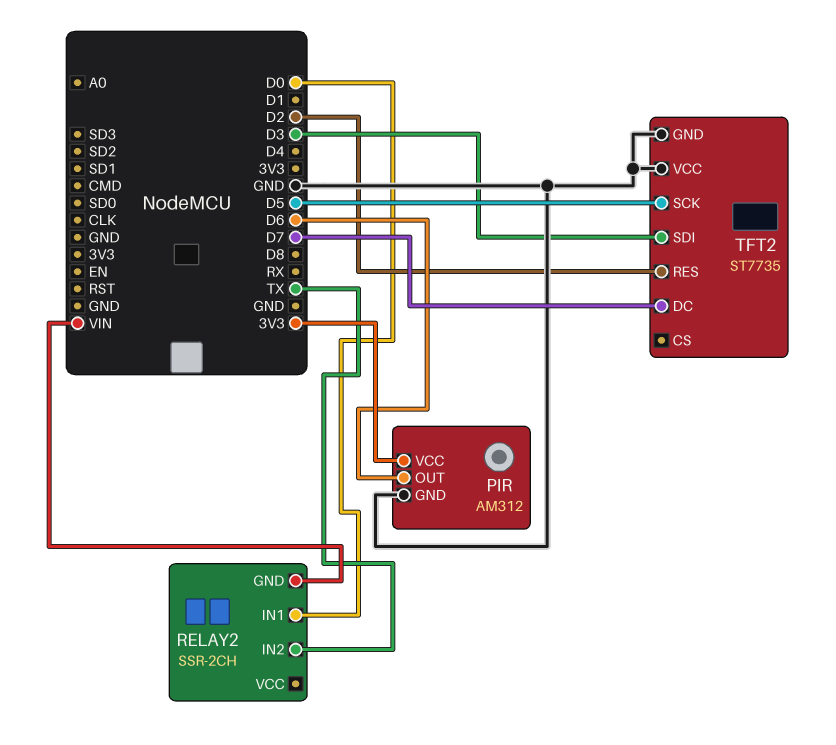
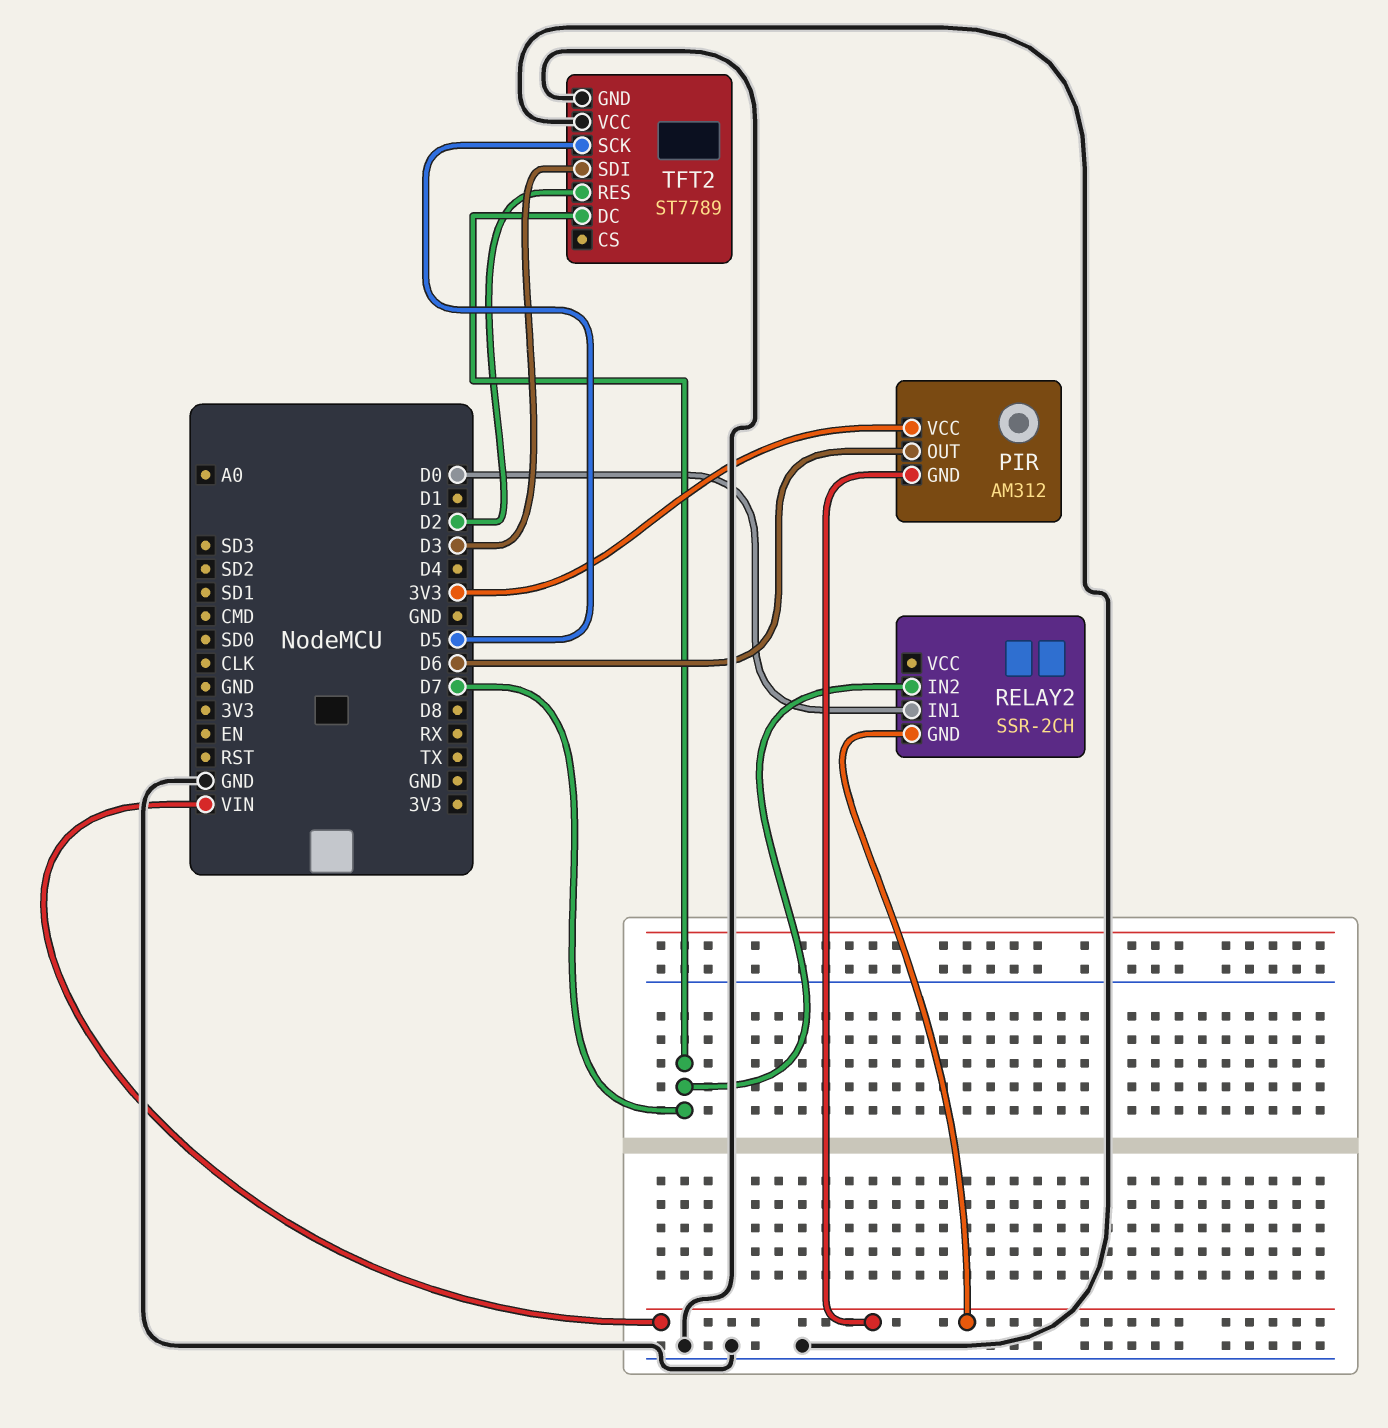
PIR pin GND: GND -> VIN
RELAY2 pin IN2: TX -> D7
TFT2: ST7735 -> ST7789

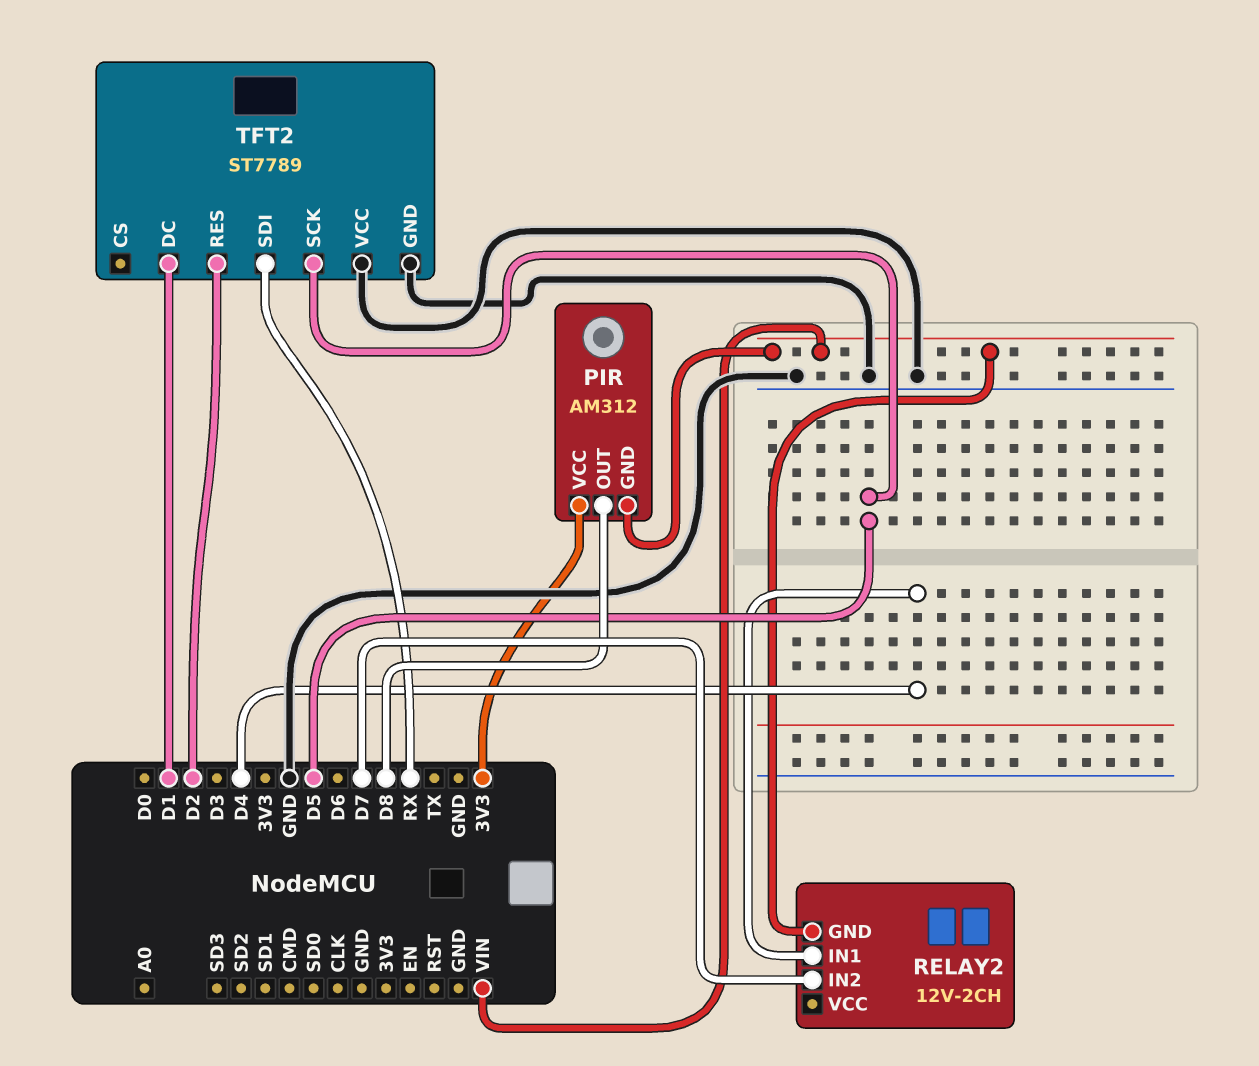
PIR pin OUT: D6 -> D8
RELAY2: SSR-2CH -> 12V-2CH
RELAY2 pin IN1: D0 -> D4
TFT2 pin DC: D7 -> D1
TFT2 pin SDI: D3 -> RX

